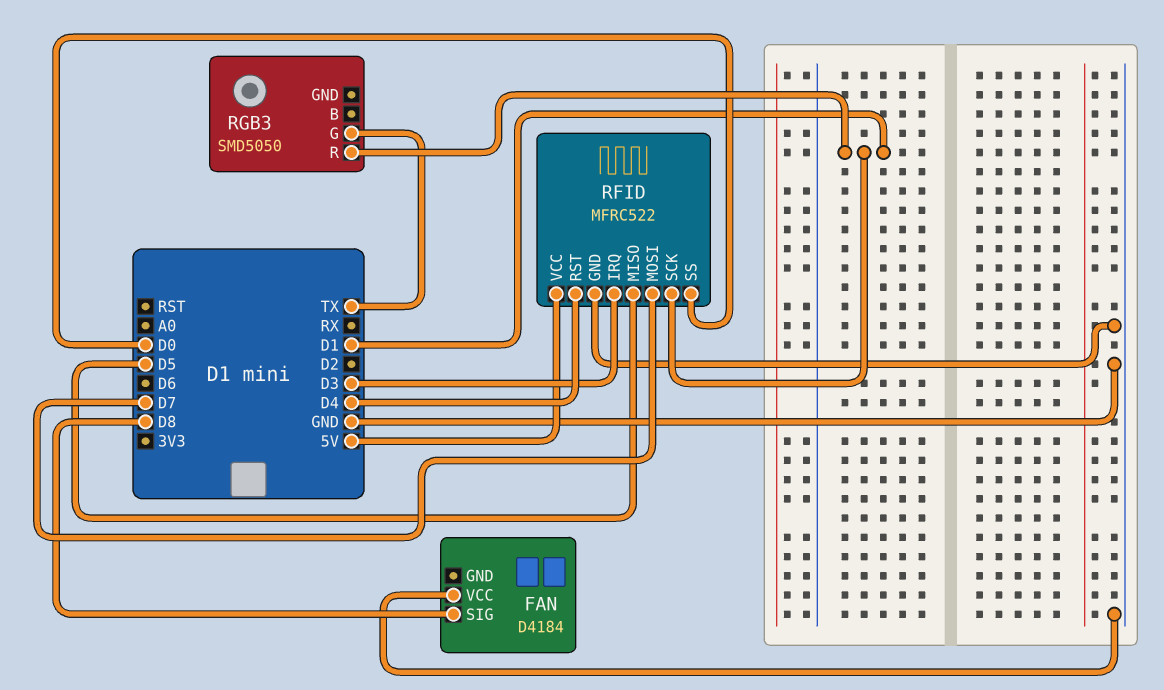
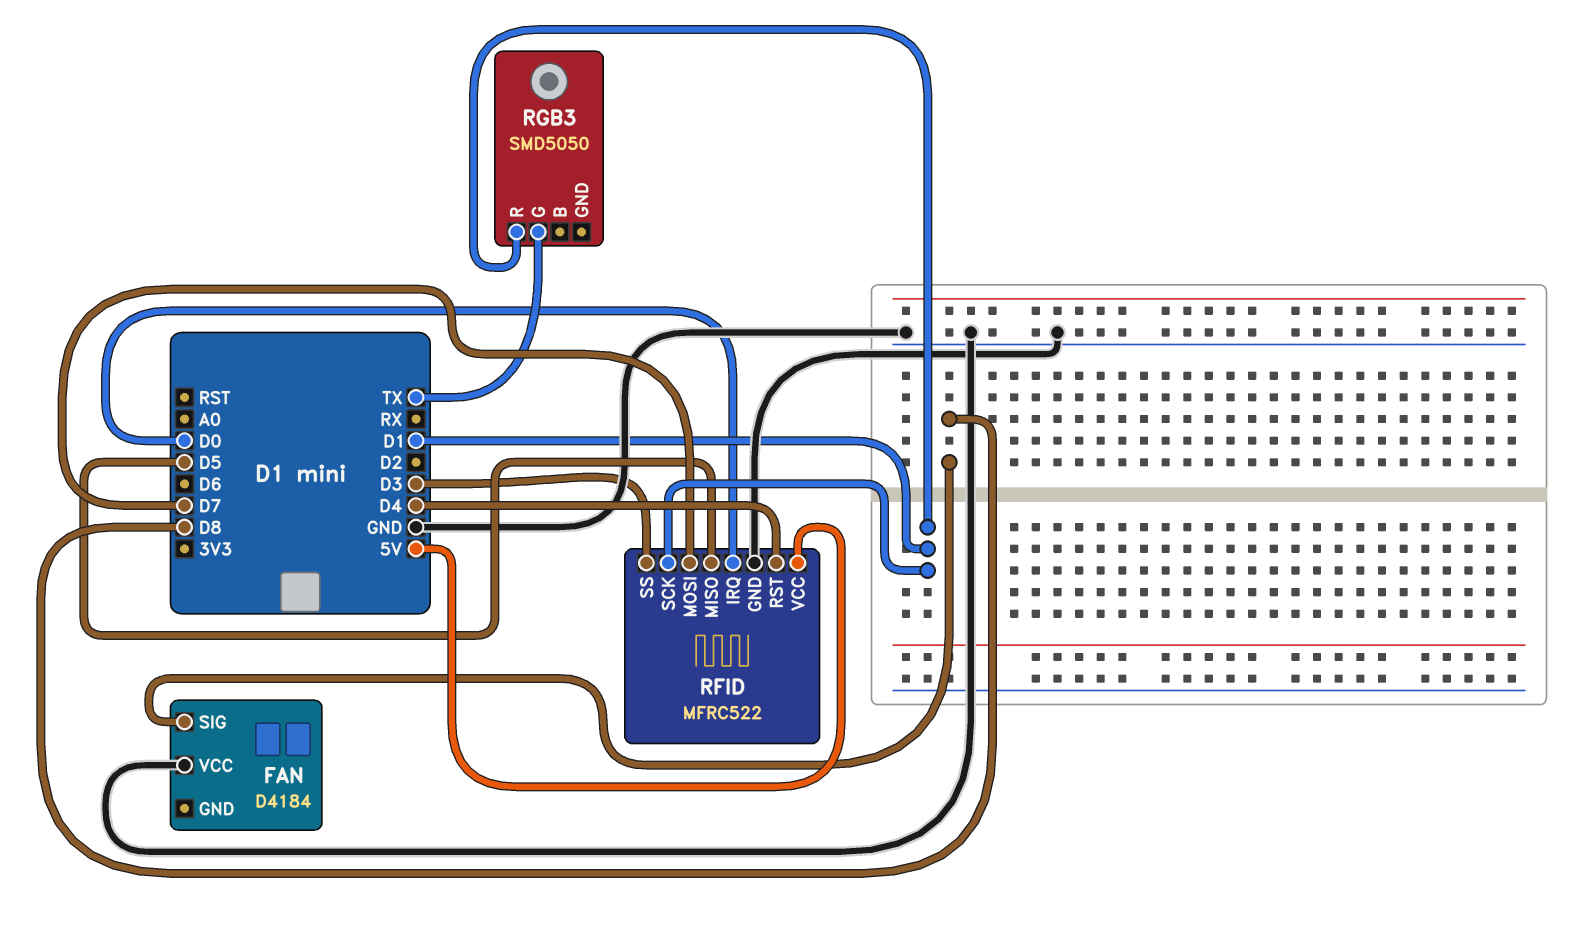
RFID pin IRQ: D3 -> D0
RFID pin SS: D0 -> D3

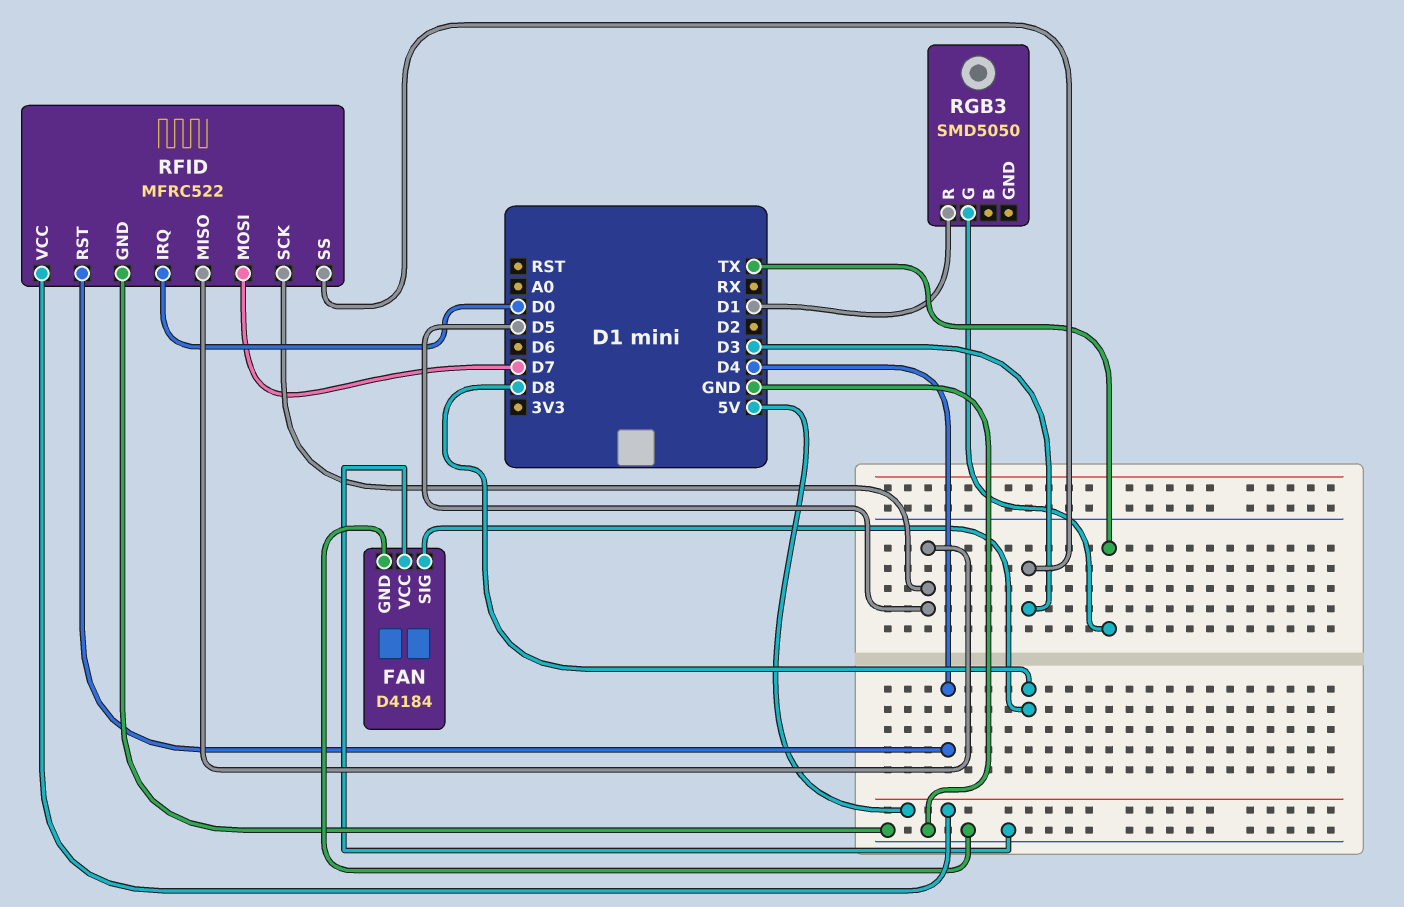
FAN pin GND: none -> GND
RFID pin SCK: D1 -> D5

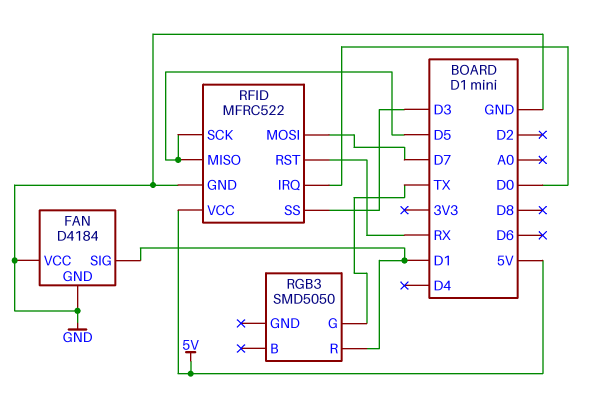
FAN pin SIG: D8 -> D1
RFID pin RST: D4 -> RX

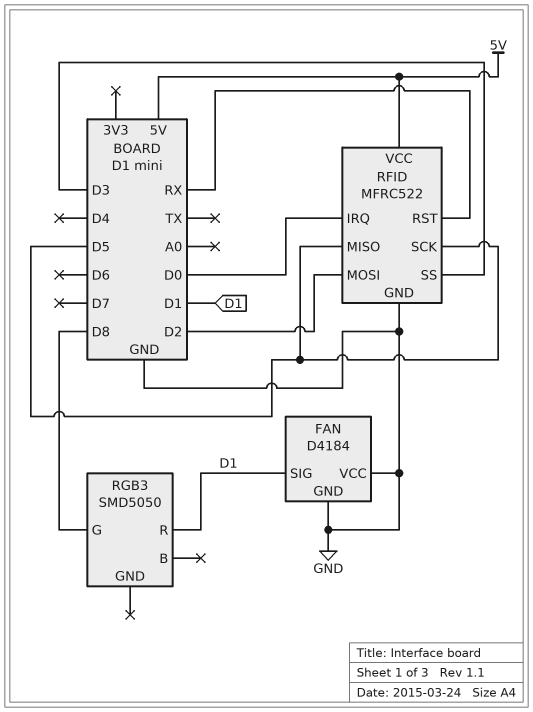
RFID pin MOSI: D7 -> D2
RGB3 pin G: TX -> D8

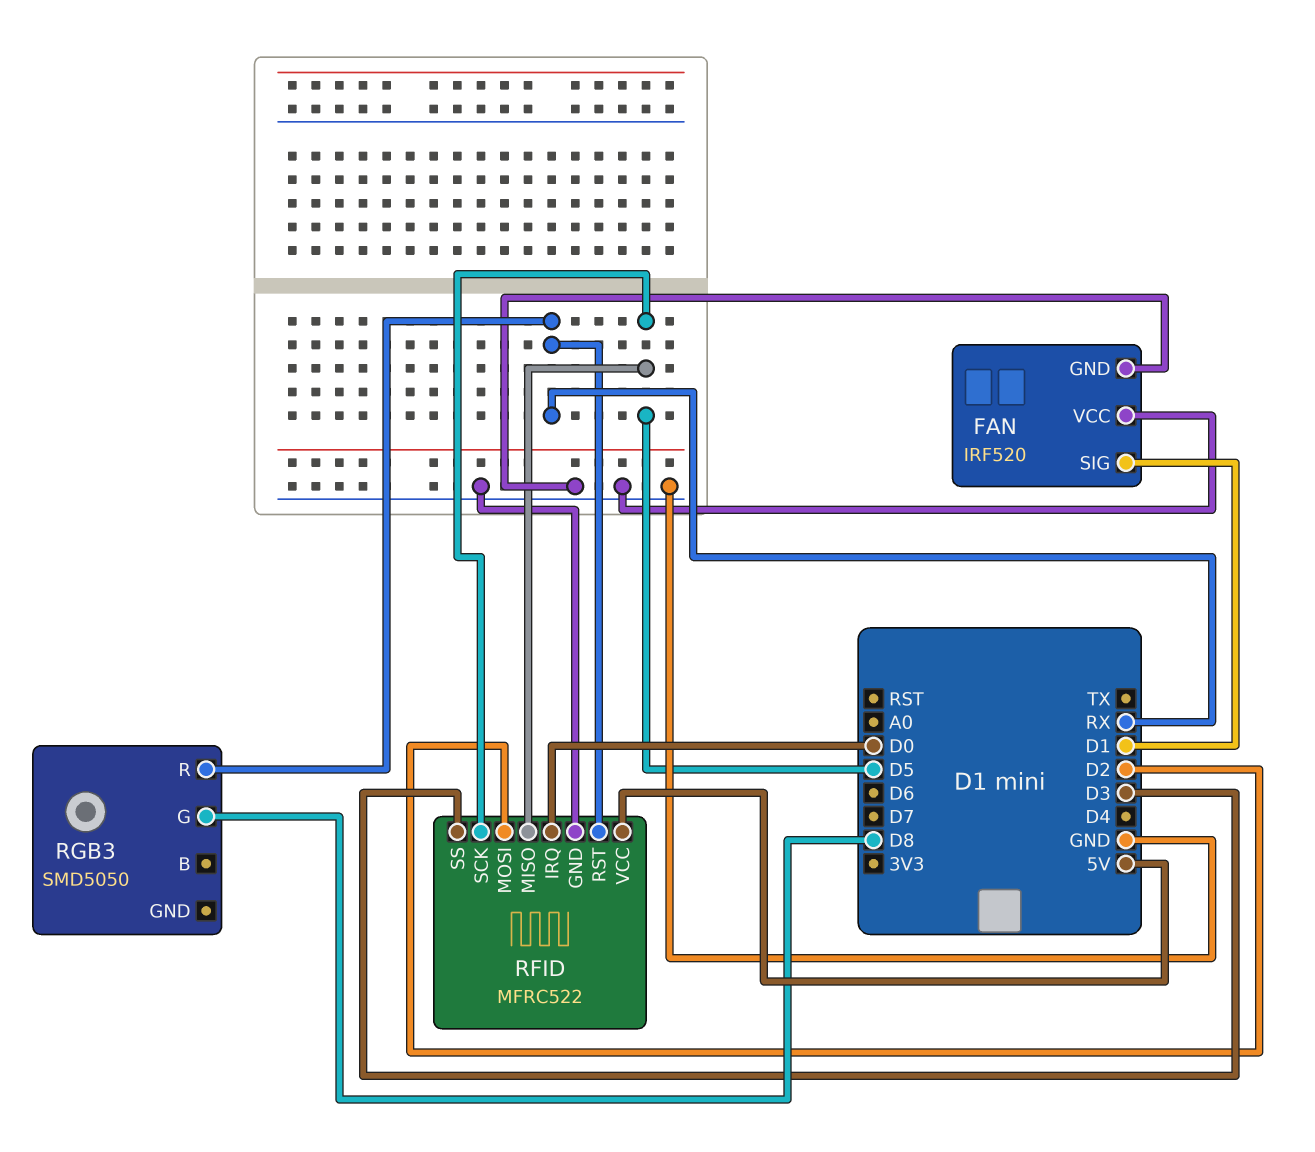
FAN: D4184 -> IRF520
RGB3 pin R: D1 -> RX

